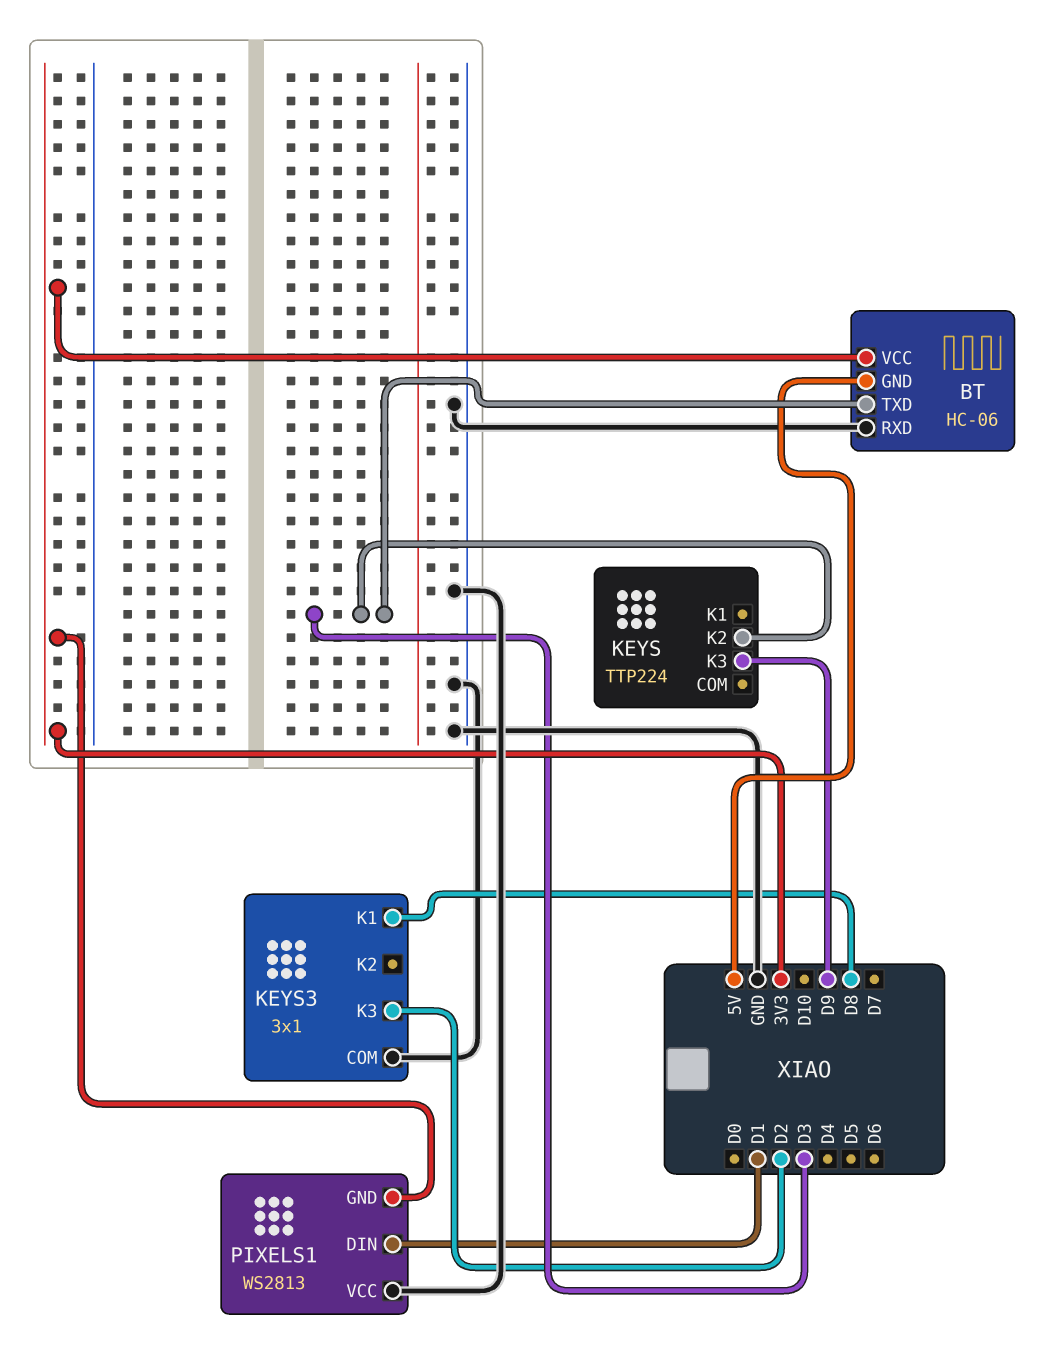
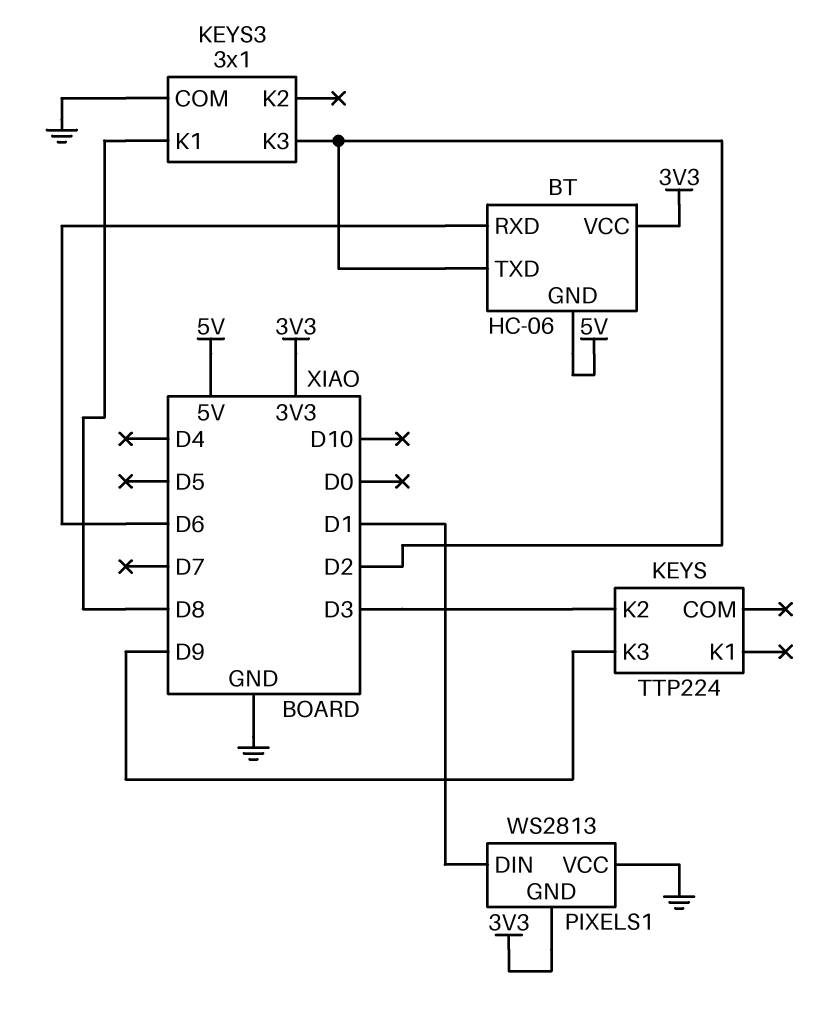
BT pin RXD: GND -> D6
BT pin TXD: D3 -> D2

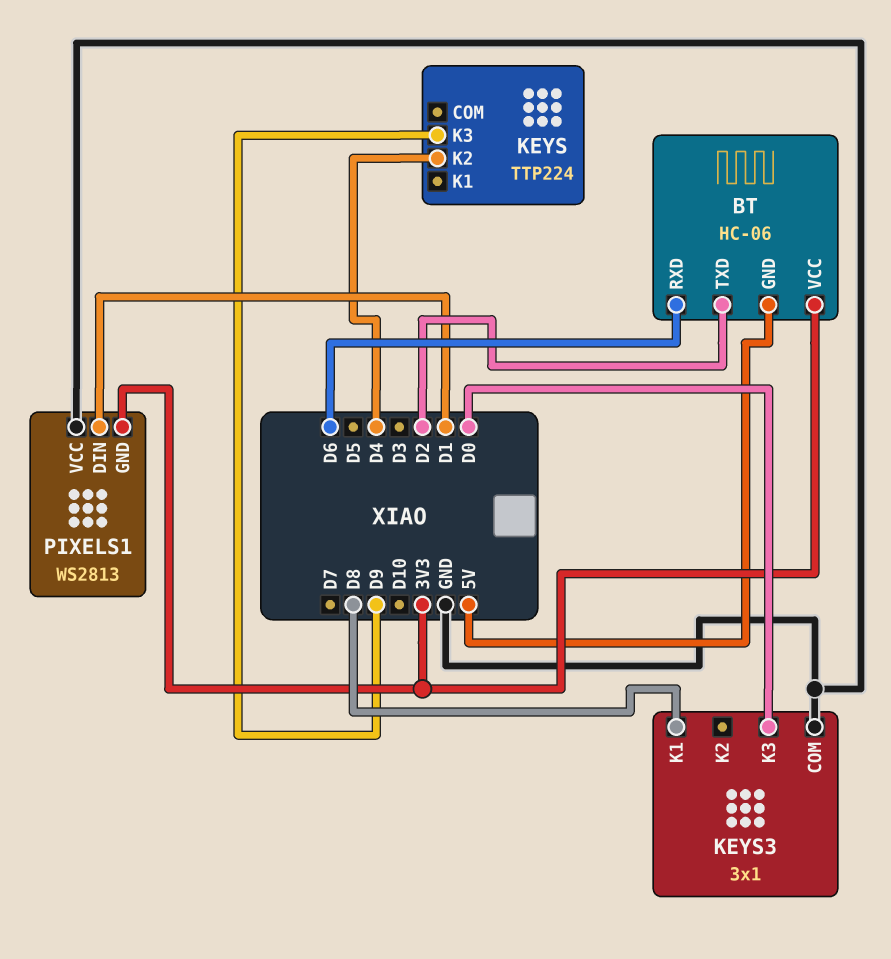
KEYS pin K2: D3 -> D4
KEYS3 pin K3: D2 -> D0

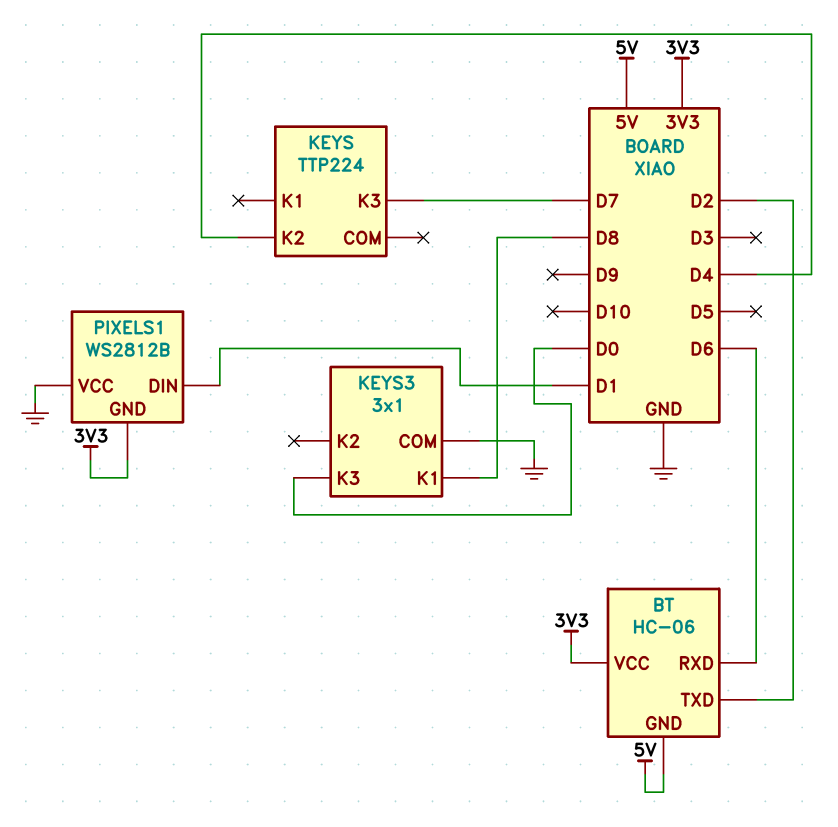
KEYS pin K3: D9 -> D7
PIXELS1: WS2813 -> WS2812B

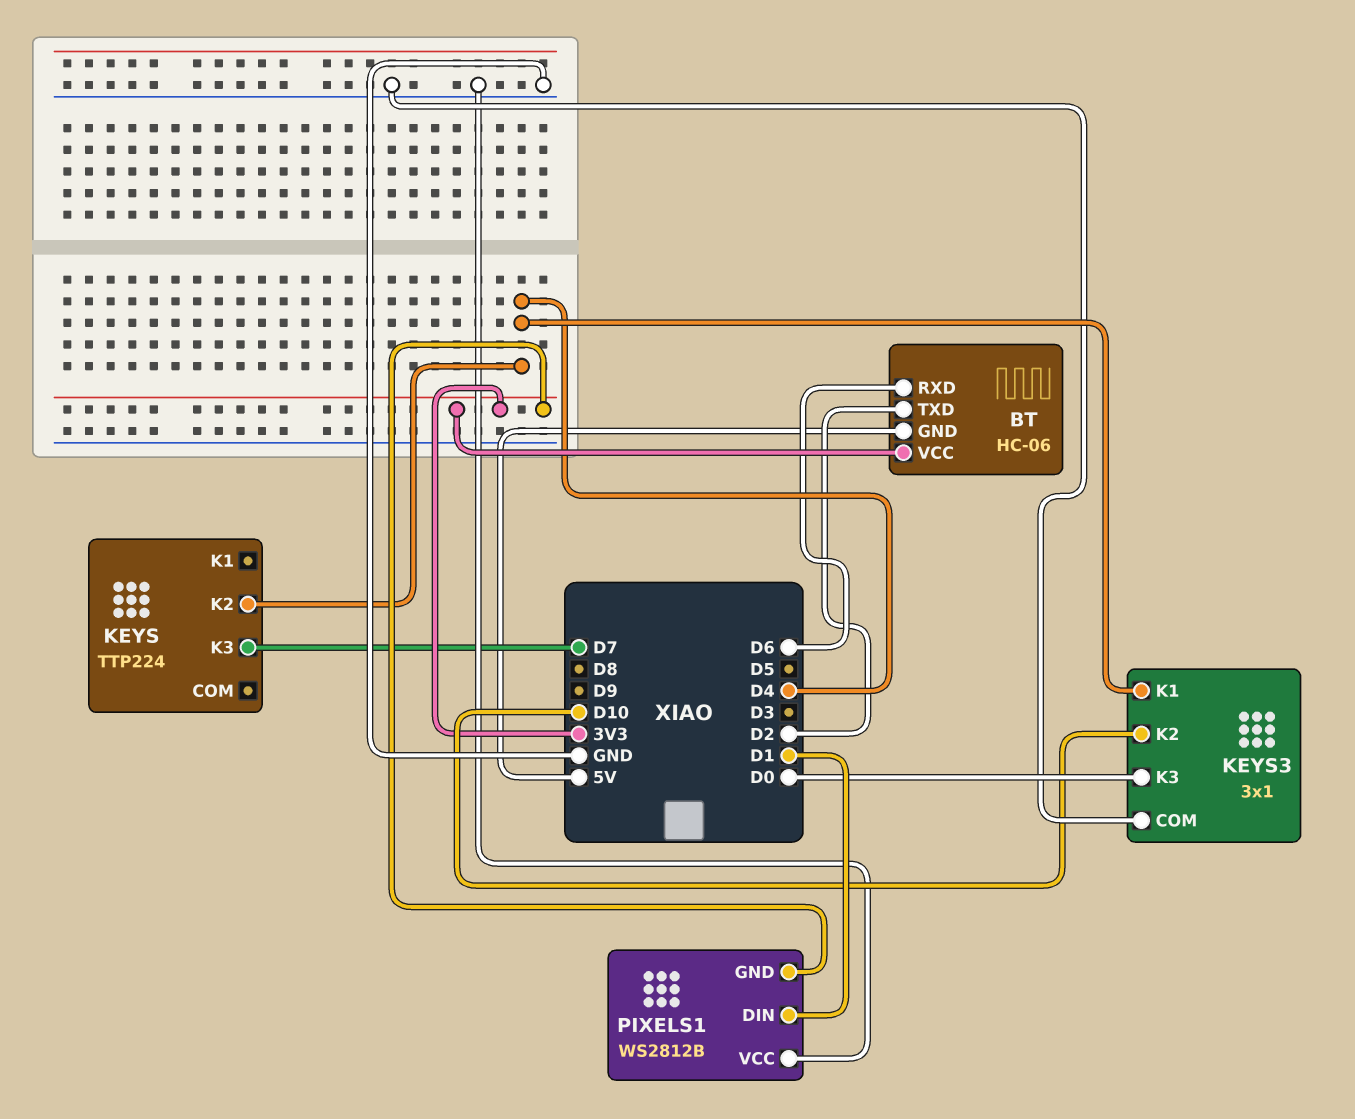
KEYS3 pin K1: D8 -> D4
KEYS3 pin K2: none -> D10

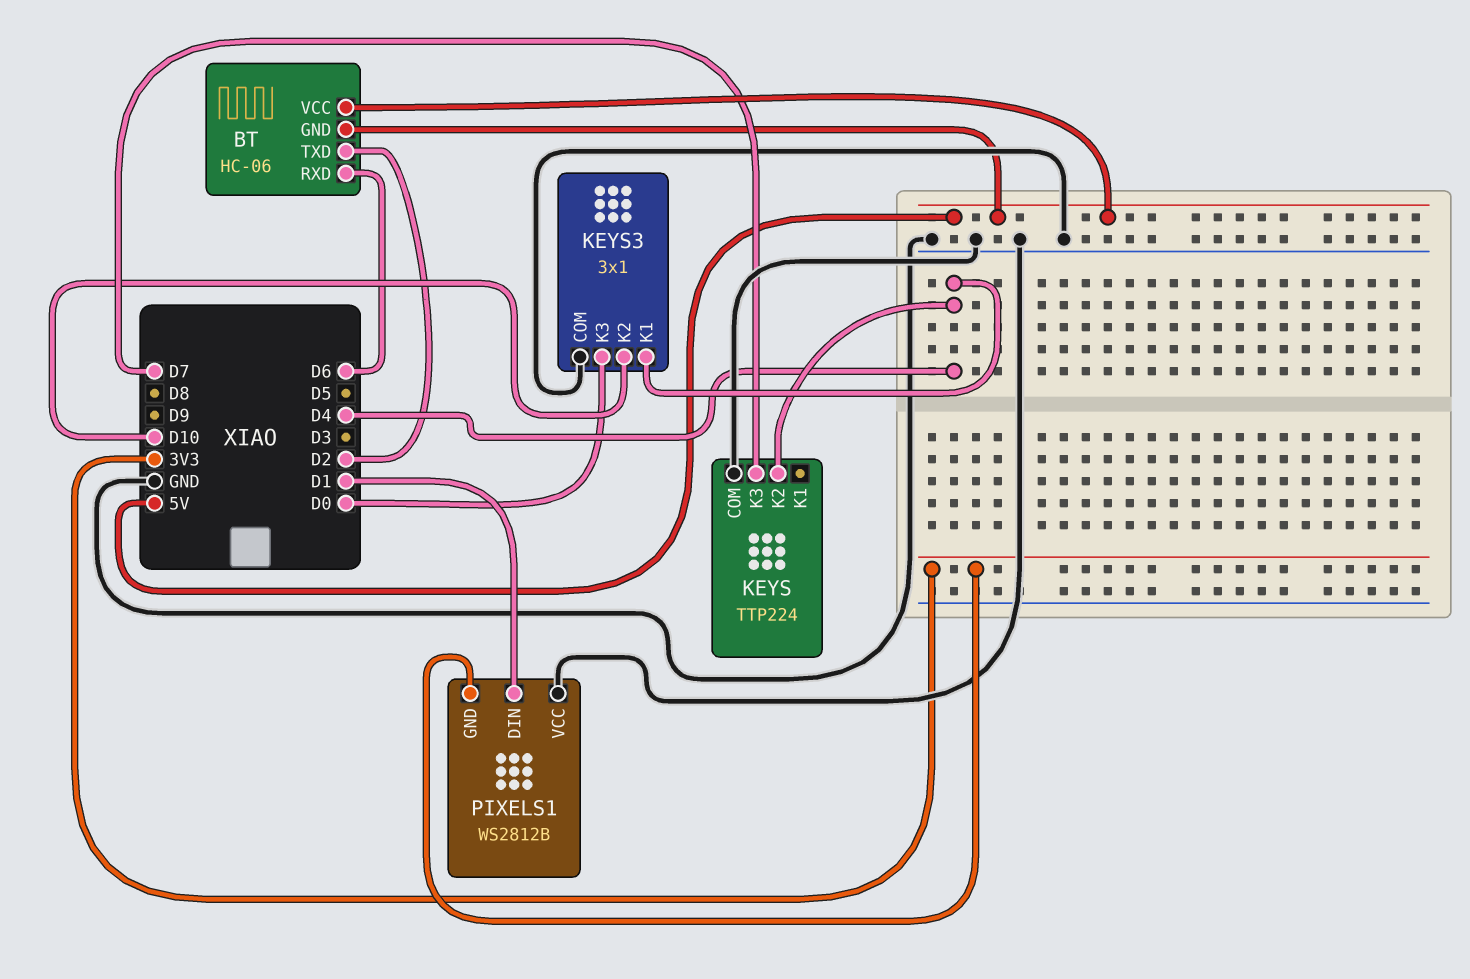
BT pin VCC: 3V3 -> 5V
KEYS pin COM: none -> GND

